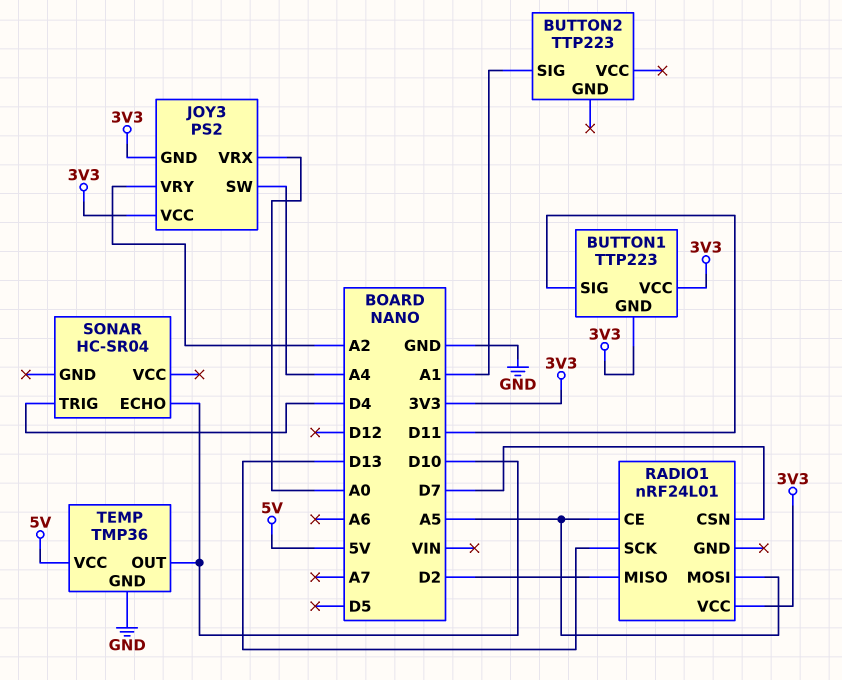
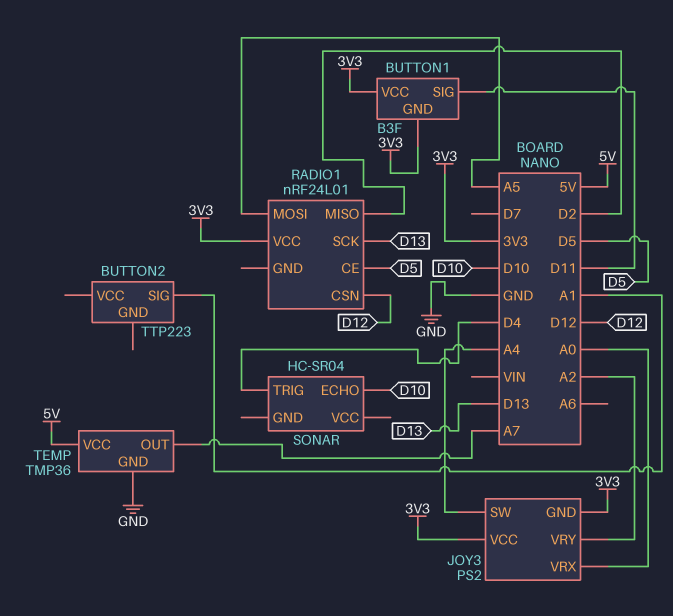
BUTTON1: TTP223 -> B3F
RADIO1 pin CE: A5 -> D5
RADIO1 pin CSN: D7 -> D12
TEMP pin OUT: D10 -> A7

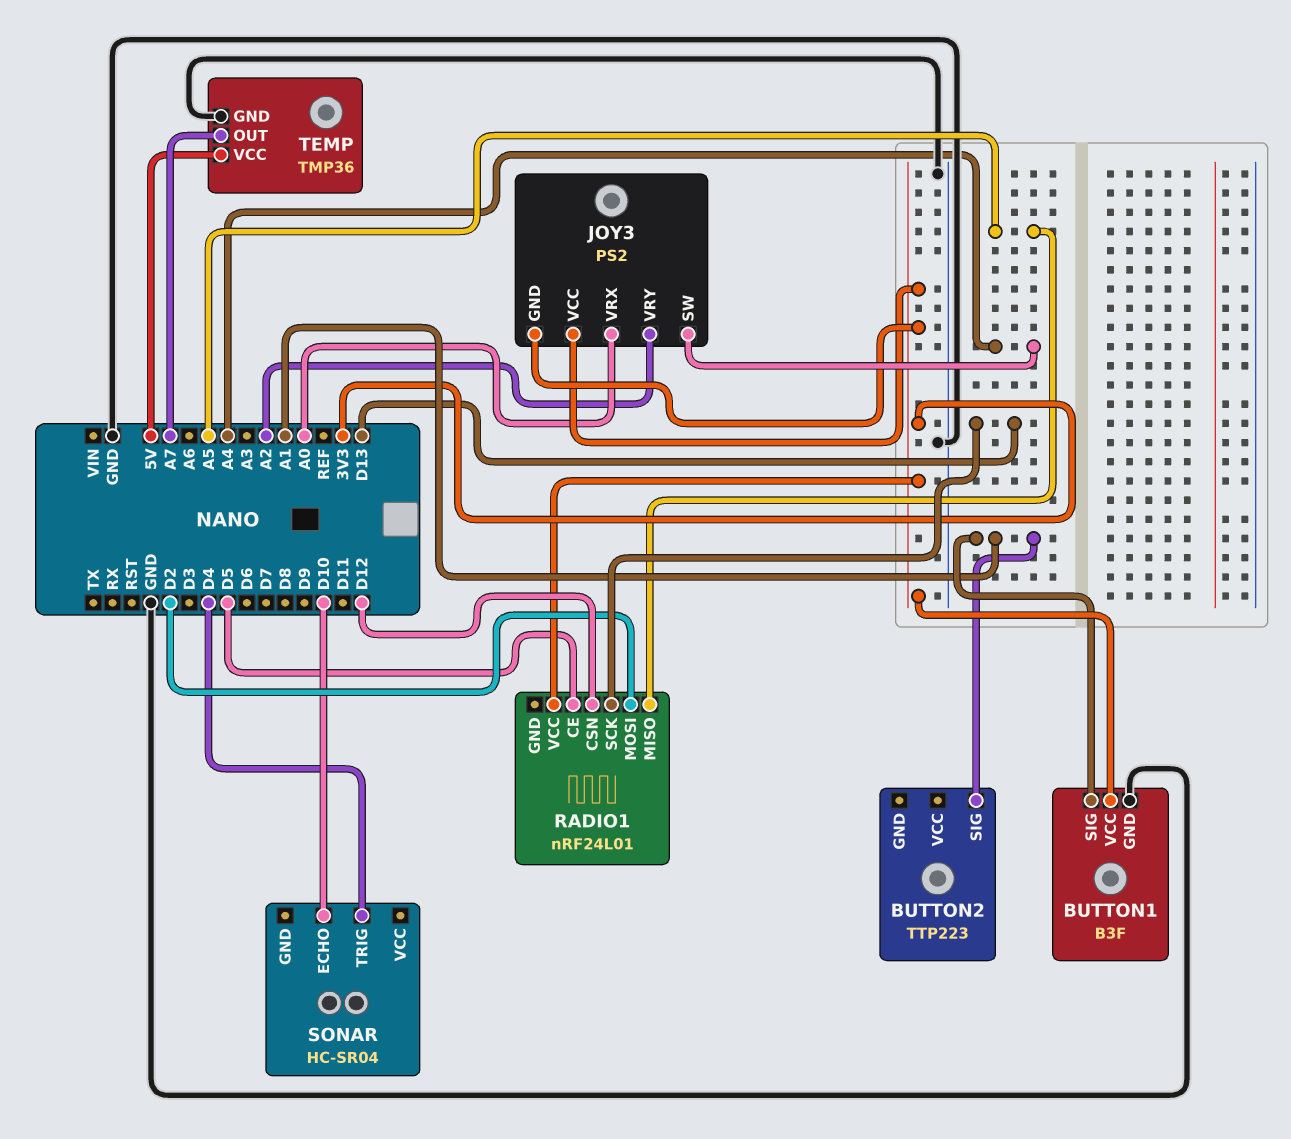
BUTTON1 pin GND: 3V3 -> GND
BUTTON1 pin SIG: D11 -> A1
RADIO1 pin MISO: D2 -> A5
RADIO1 pin MOSI: A5 -> D2

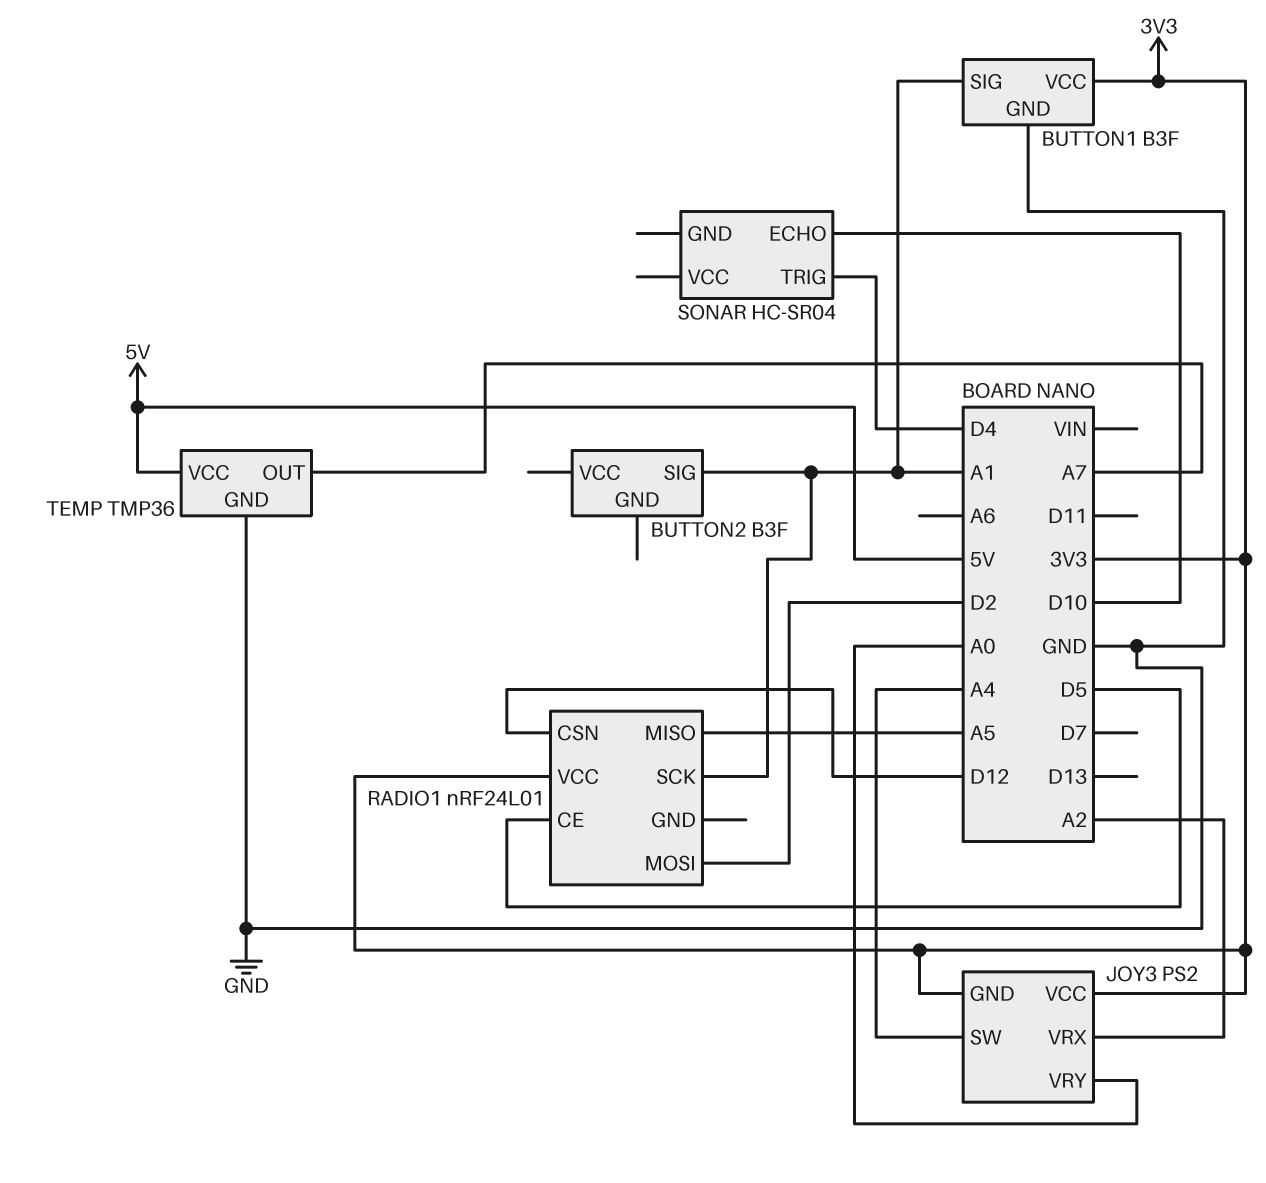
BUTTON2: TTP223 -> B3F
JOY3 pin VRX: A0 -> A2
JOY3 pin VRY: A2 -> A0
RADIO1 pin SCK: D13 -> A1

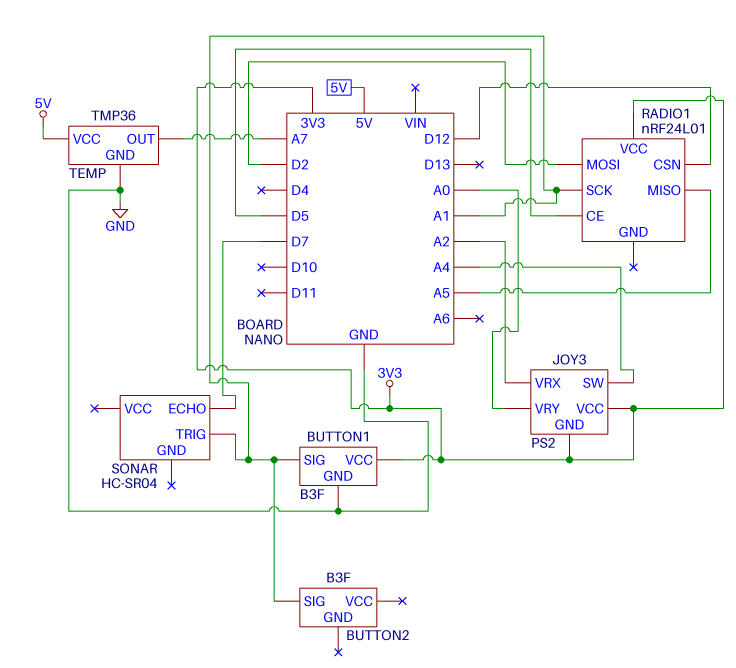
SONAR pin ECHO: D10 -> D7
SONAR pin TRIG: D4 -> A1

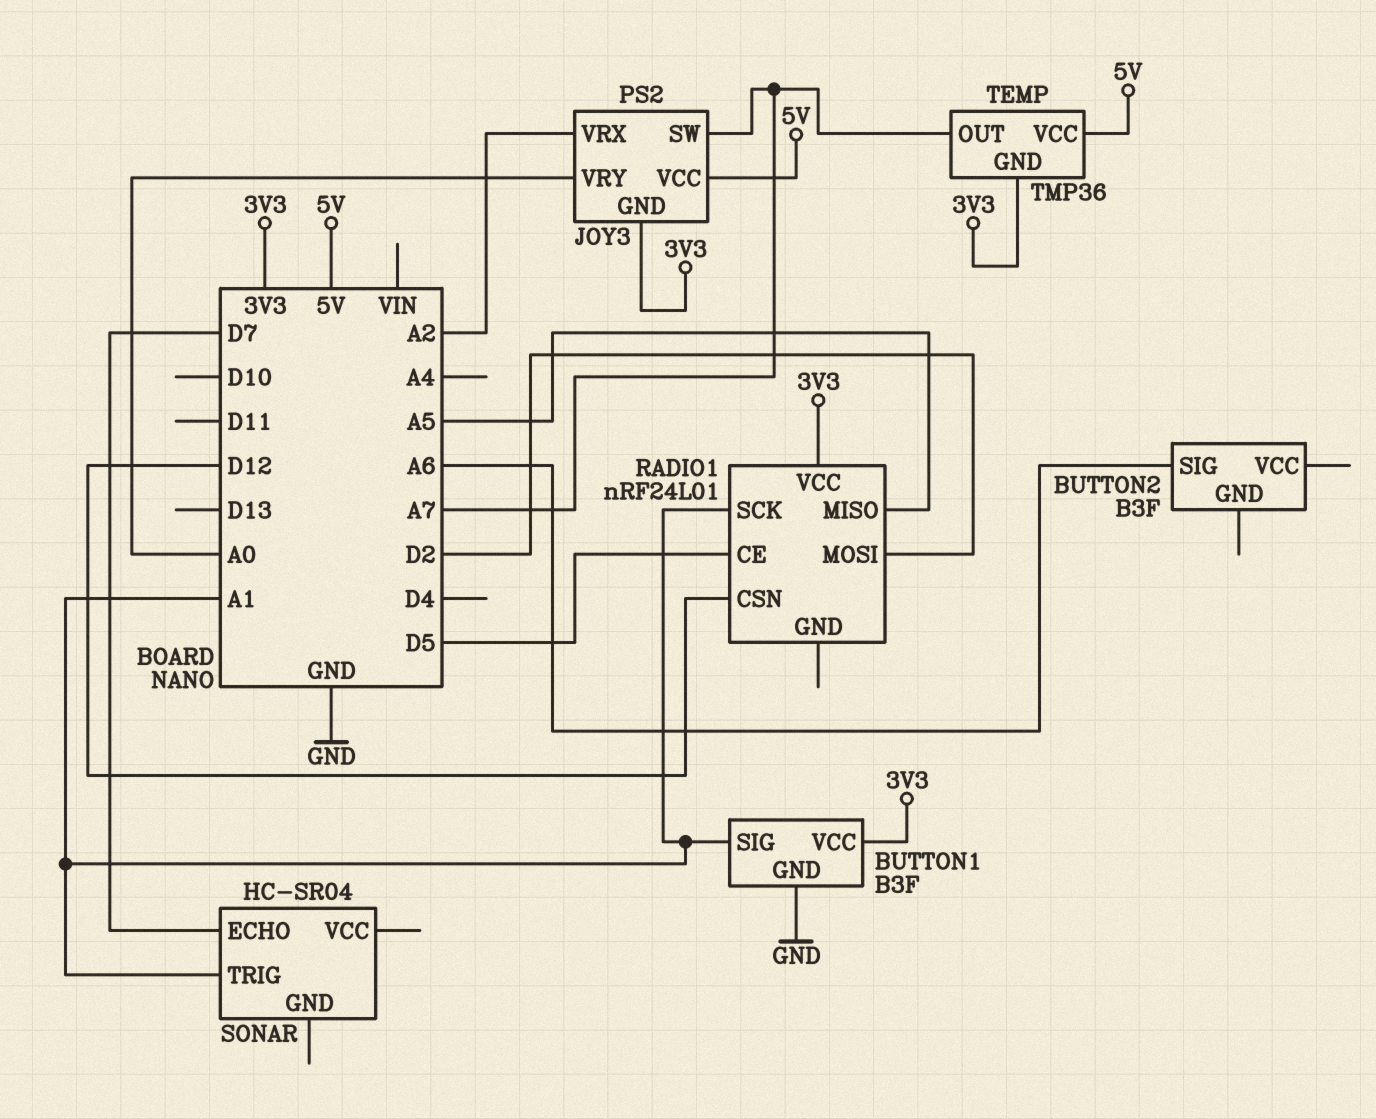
BUTTON2 pin SIG: A1 -> A6
JOY3 pin SW: A4 -> A7
JOY3 pin VCC: 3V3 -> 5V
TEMP pin GND: GND -> 3V3

